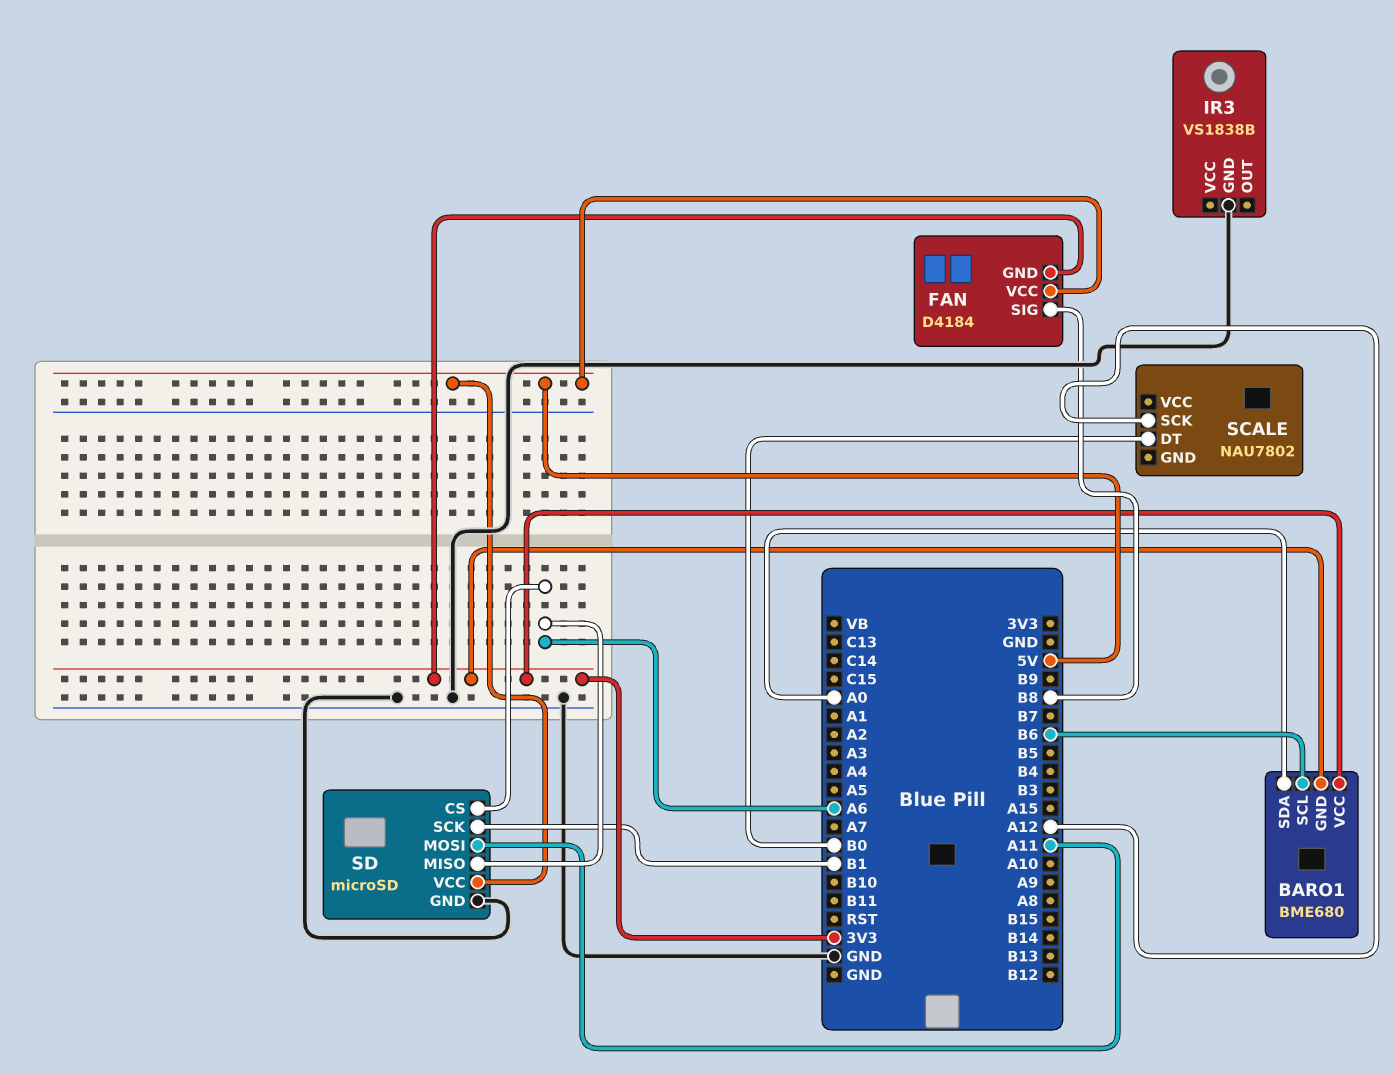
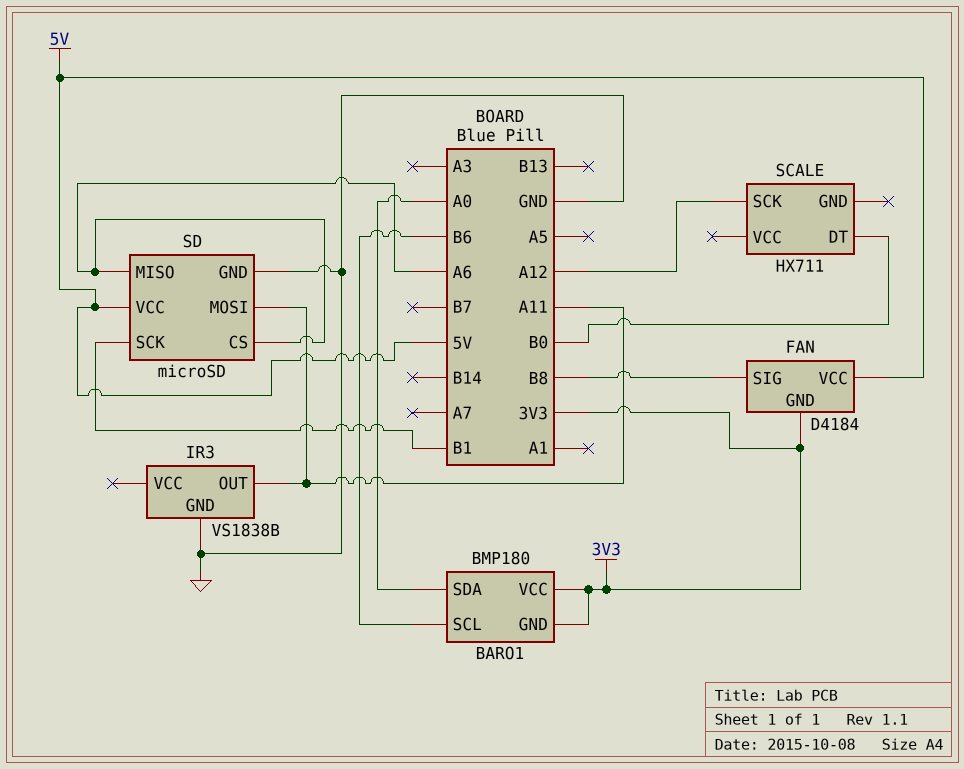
BARO1: BME680 -> BMP180
IR3 pin OUT: none -> A11
SCALE: NAU7802 -> HX711

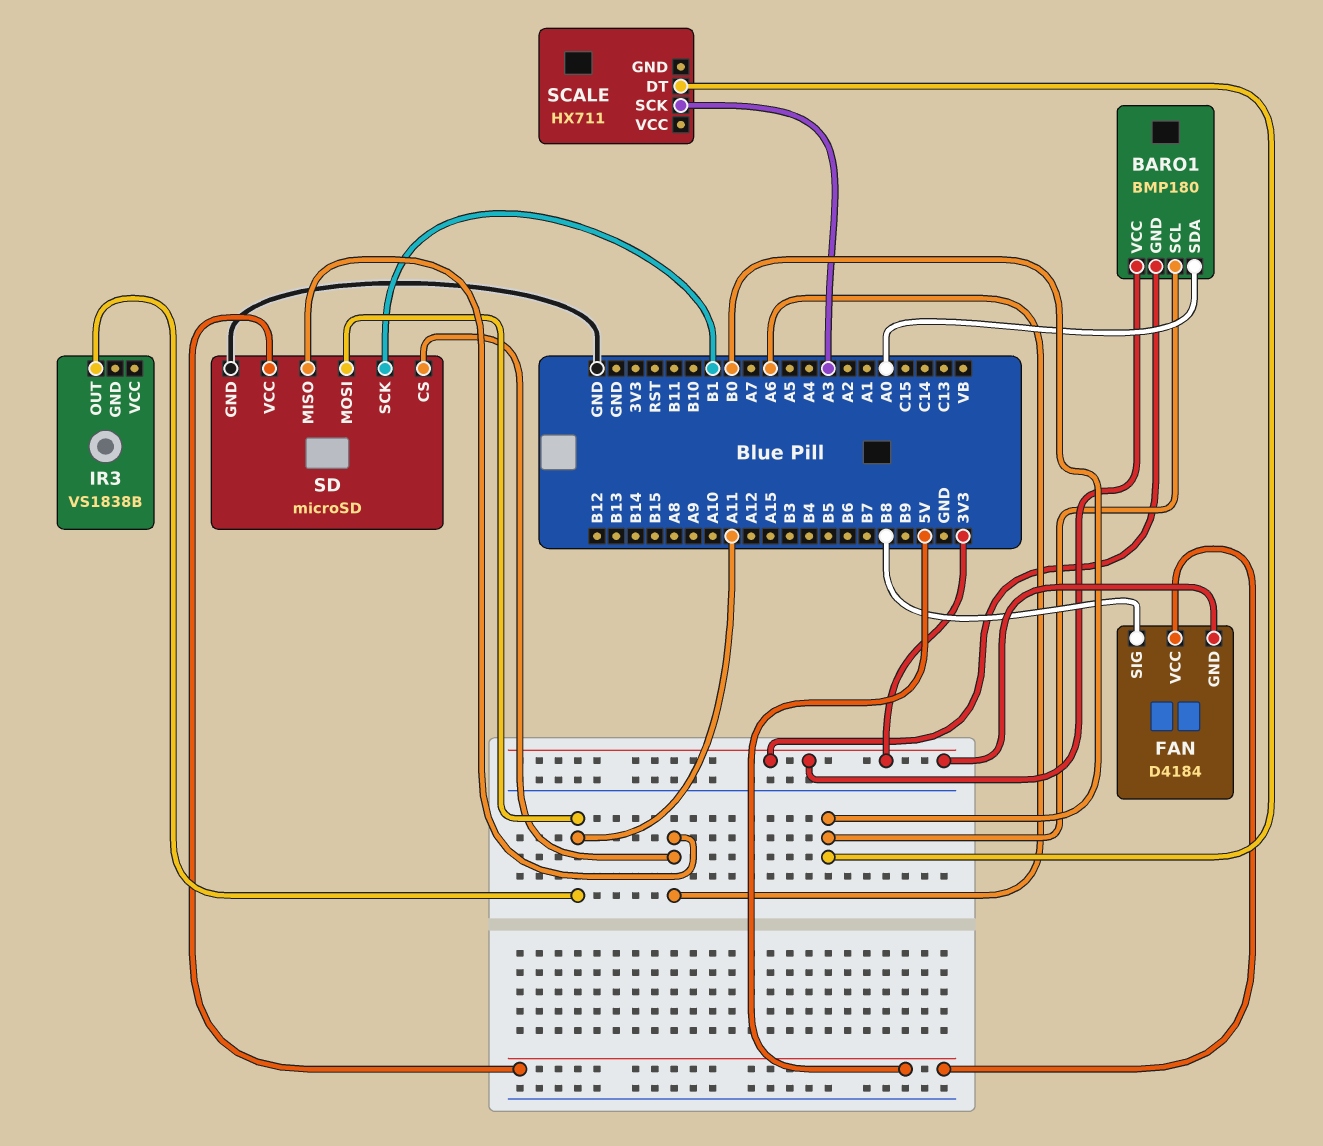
BARO1 pin SCL: B6 -> B0
IR3 pin GND: GND -> none
SCALE pin SCK: A12 -> A3

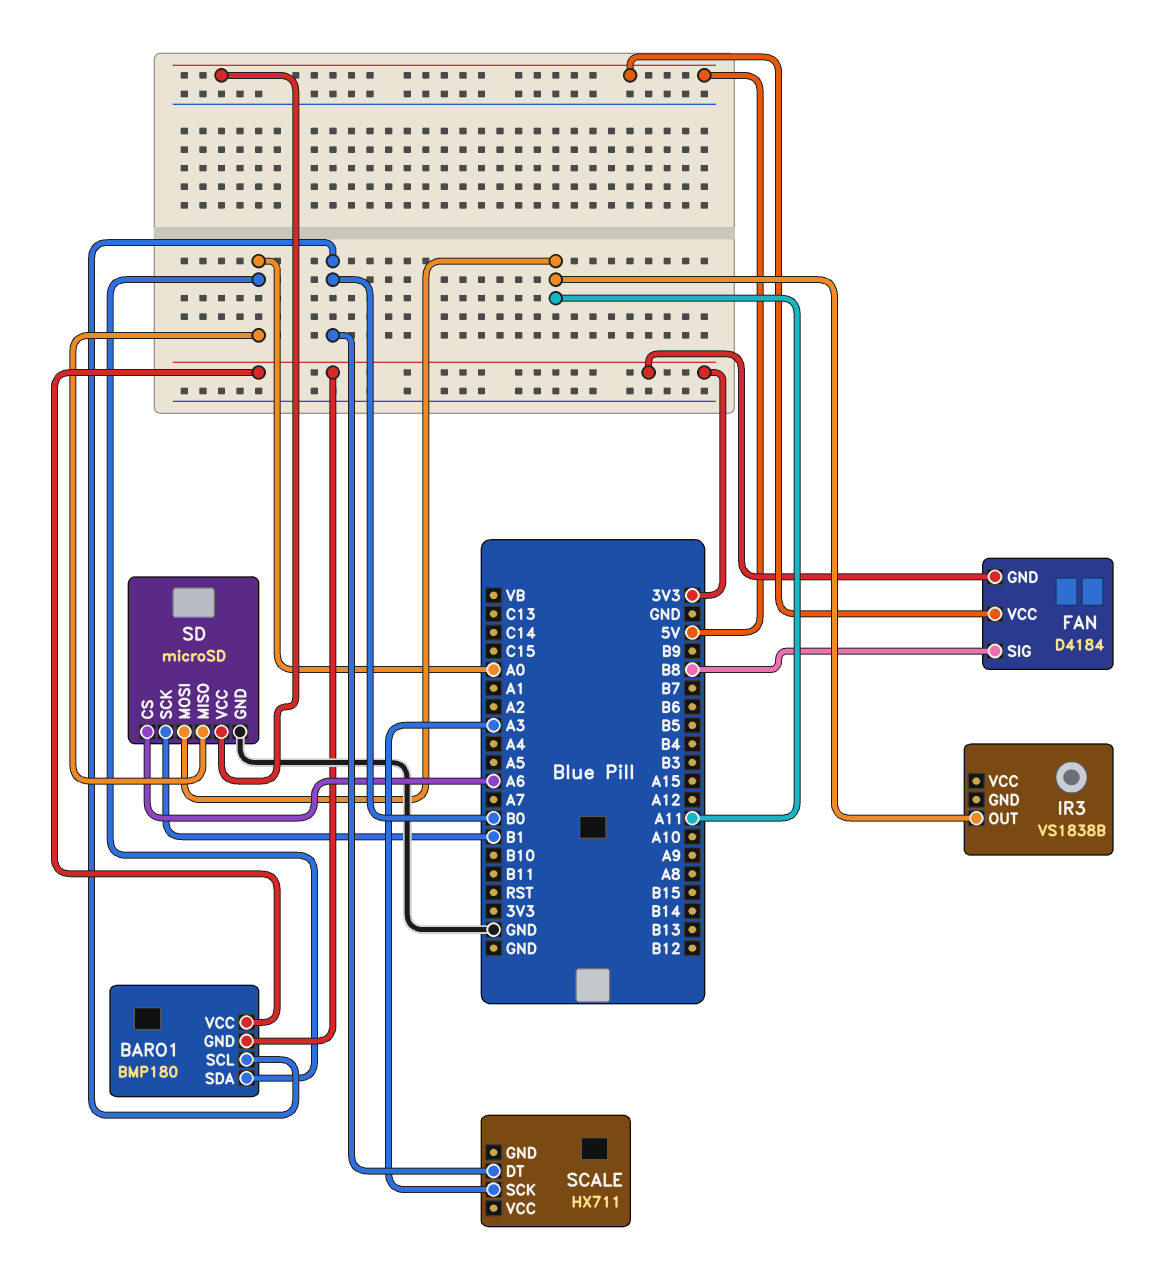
SD pin MISO: A6 -> A0

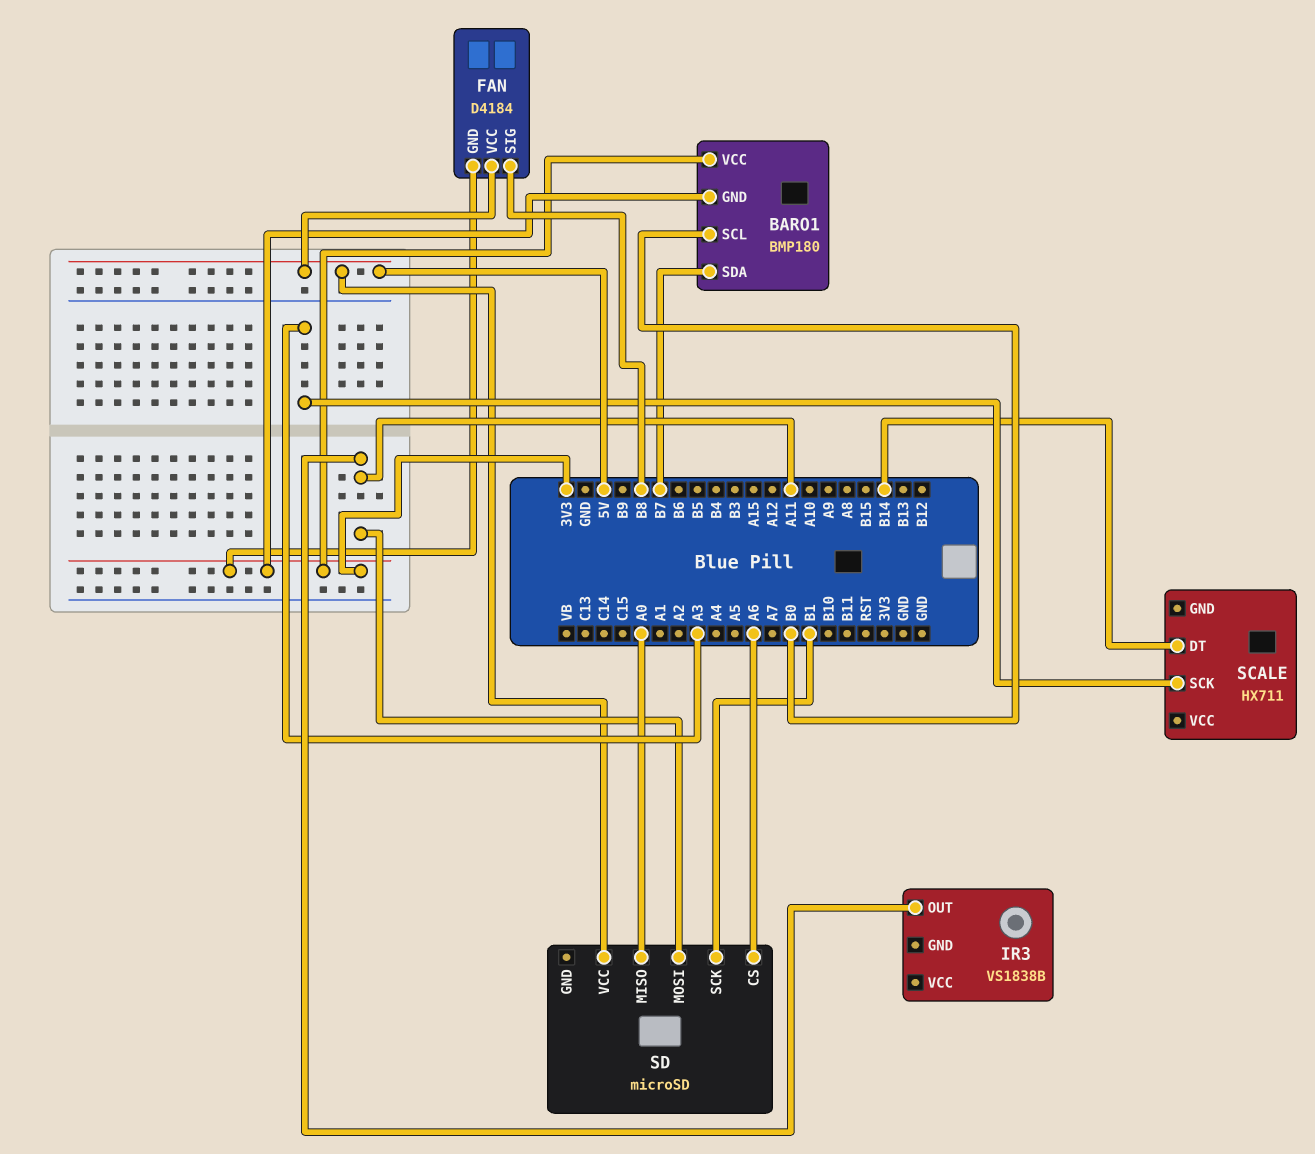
BARO1 pin SDA: A0 -> B7
SCALE pin DT: B0 -> B14
SD pin GND: GND -> none

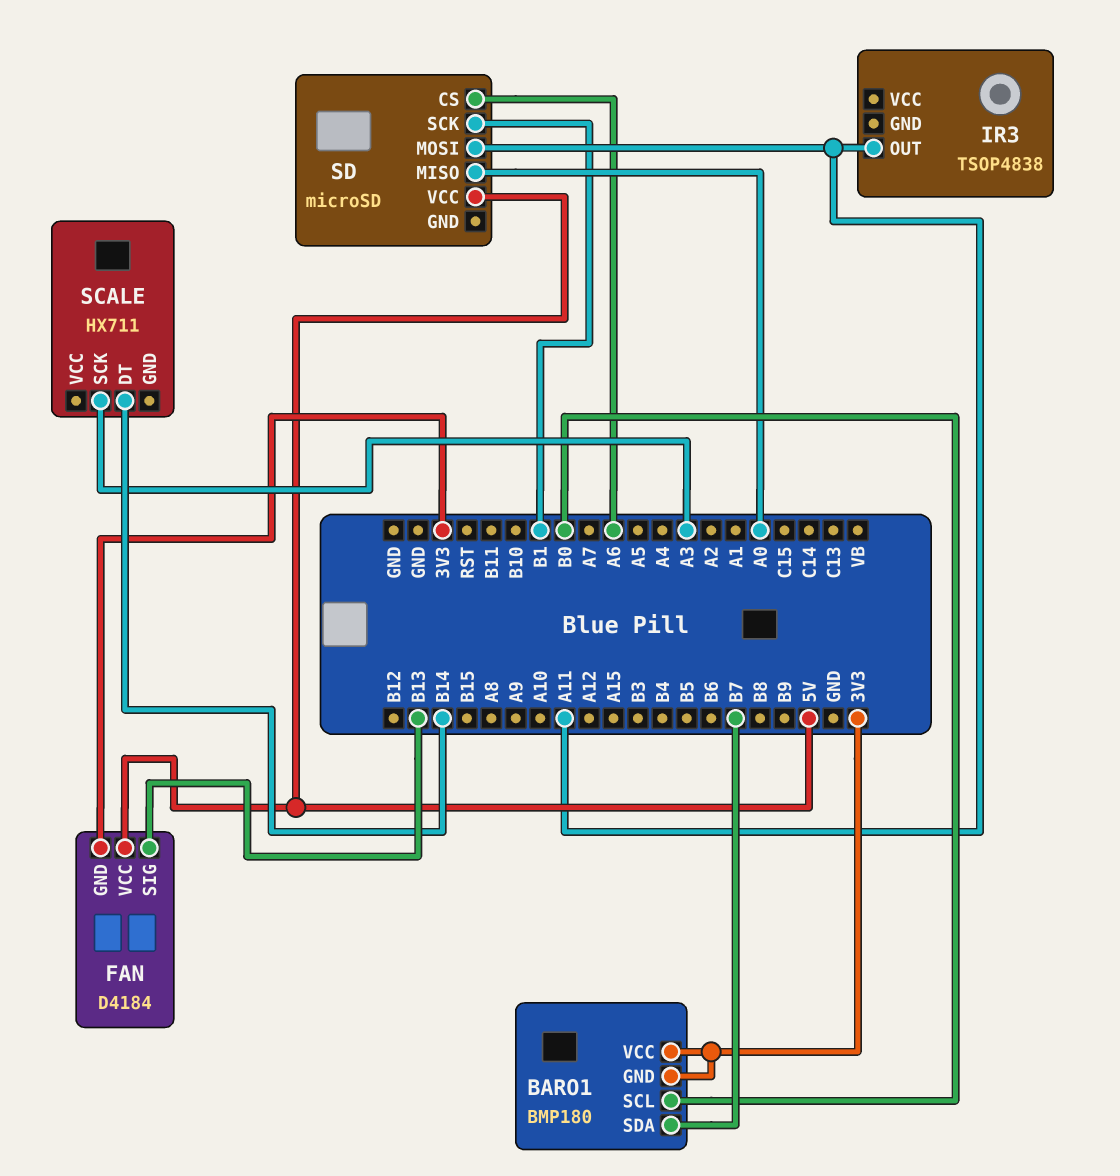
FAN pin SIG: B8 -> B13
IR3: VS1838B -> TSOP4838

